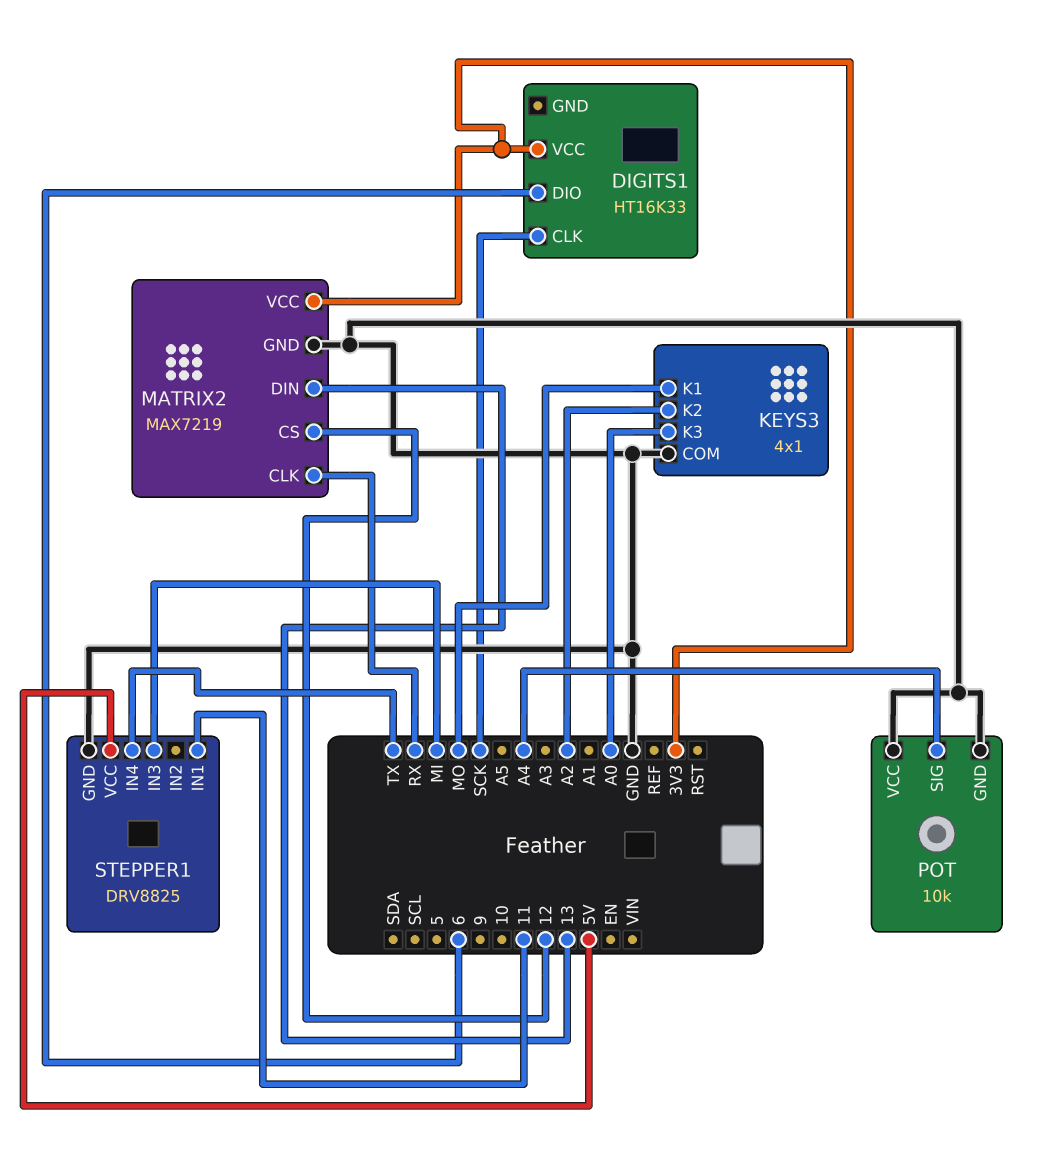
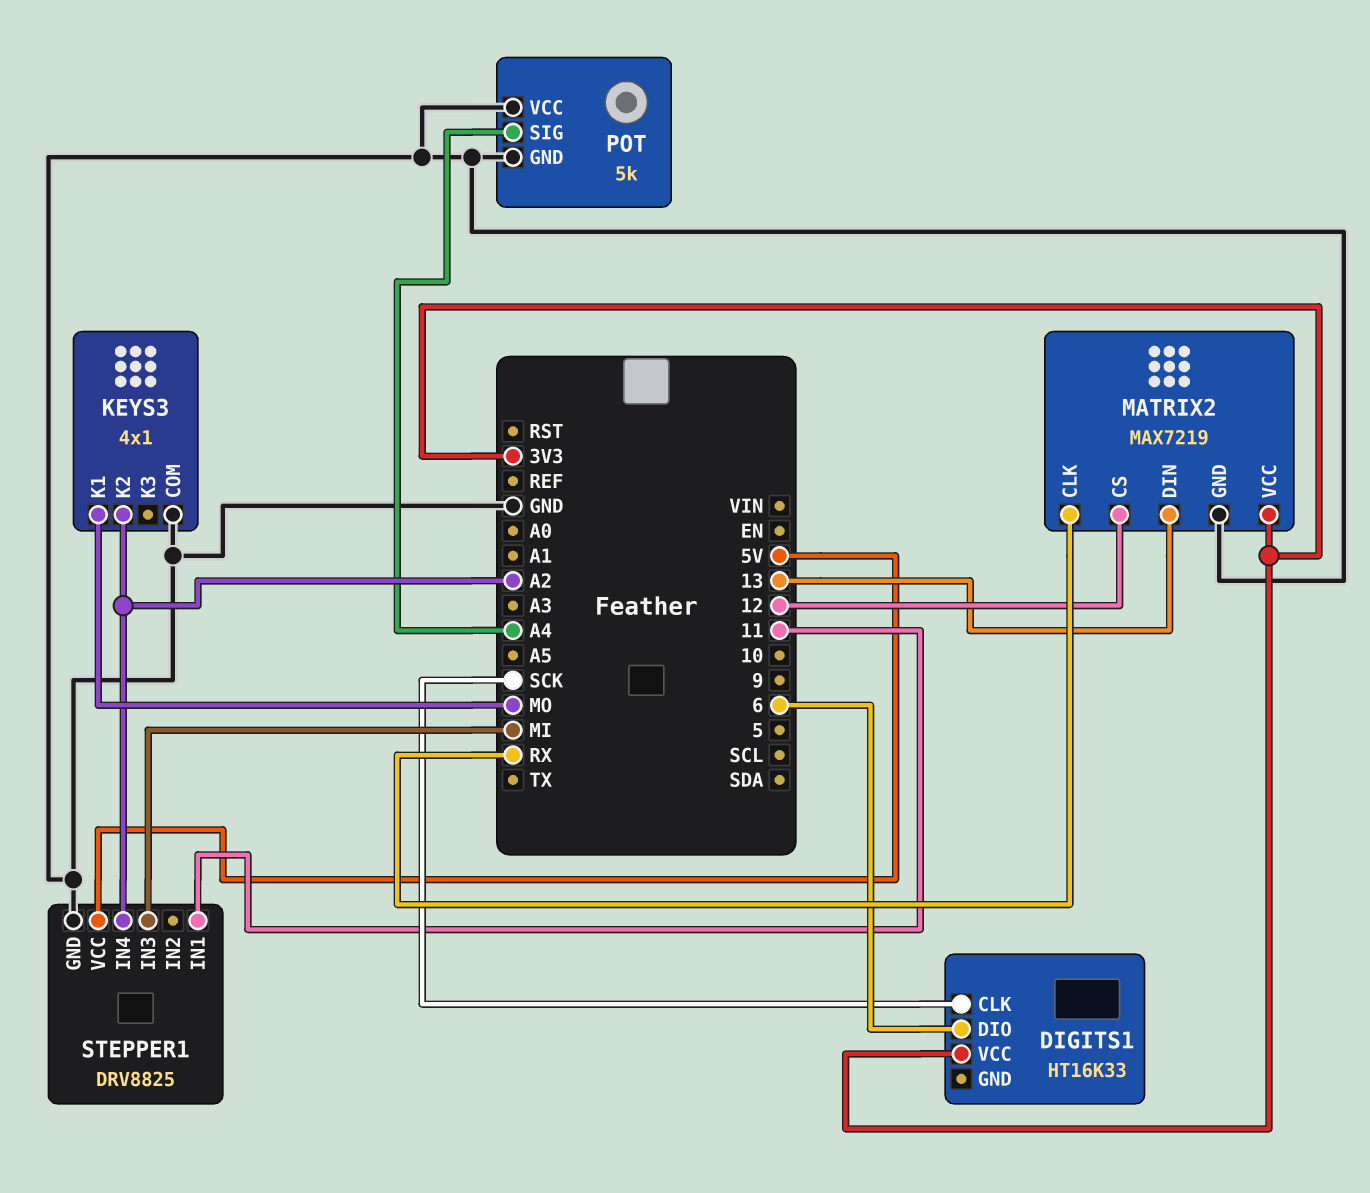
KEYS3 pin K3: A0 -> none
POT: 10k -> 5k
STEPPER1 pin IN4: TX -> A2

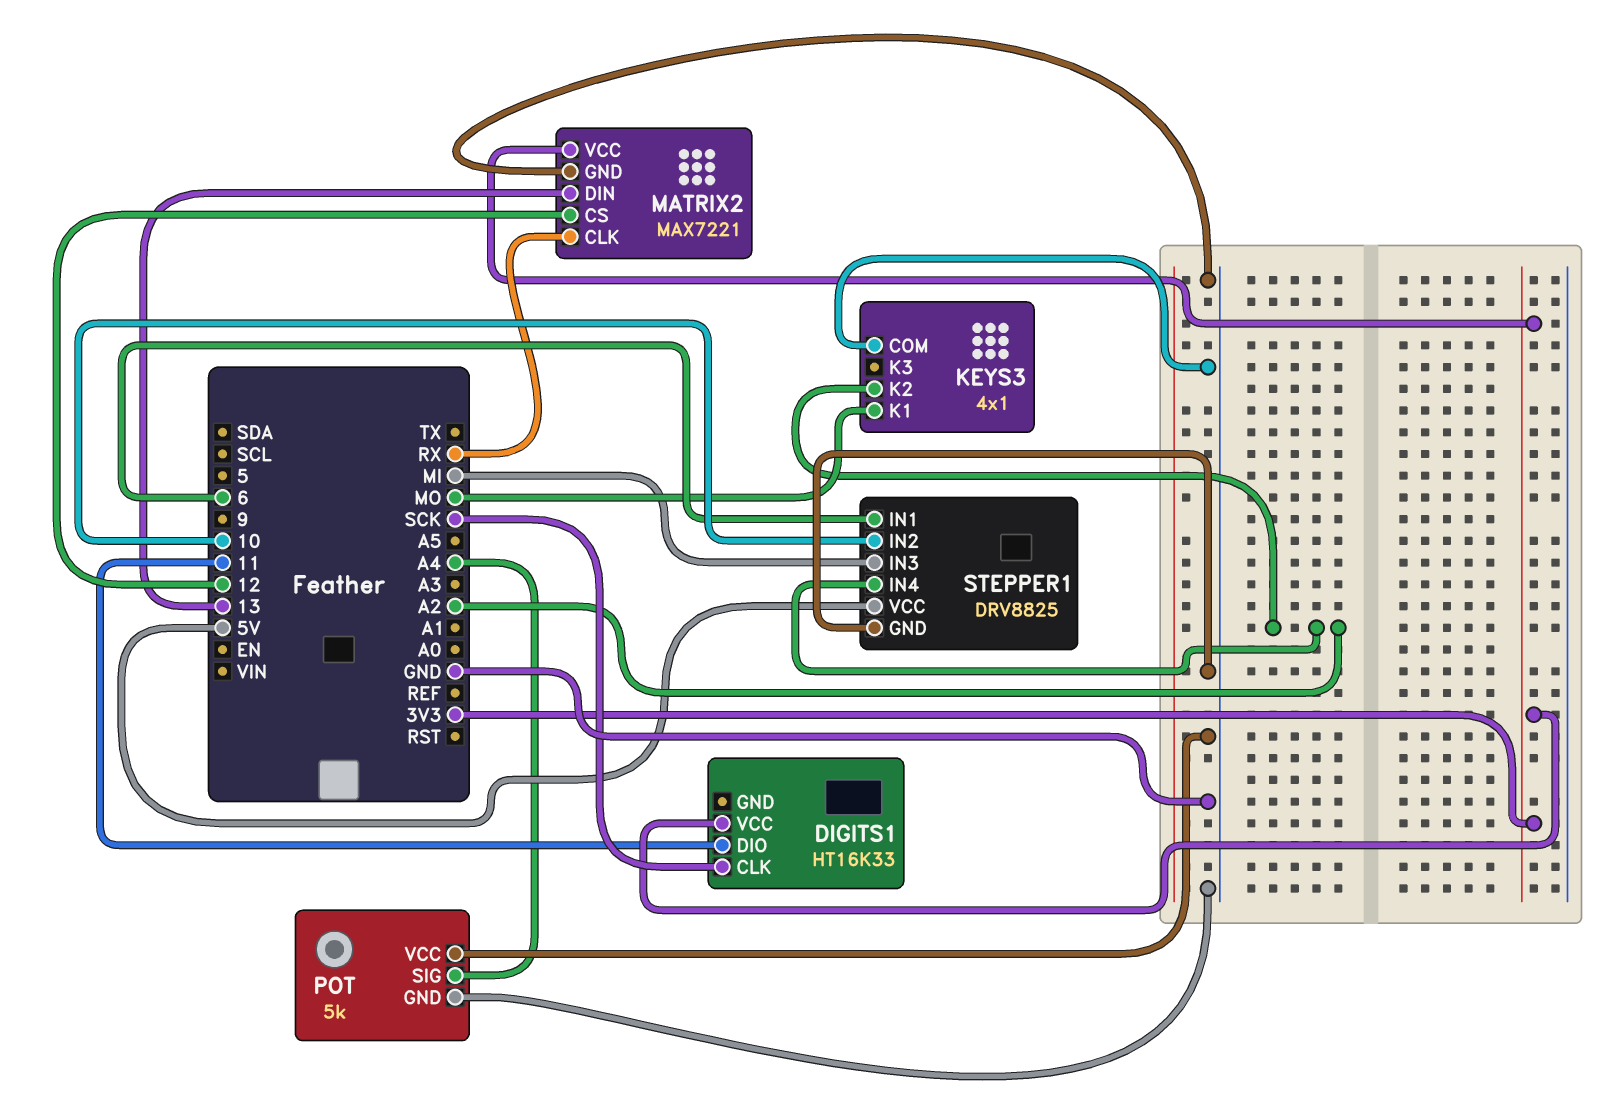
DIGITS1 pin DIO: 6 -> 11
MATRIX2: MAX7219 -> MAX7221
STEPPER1 pin IN1: 11 -> 6
STEPPER1 pin IN2: none -> 10

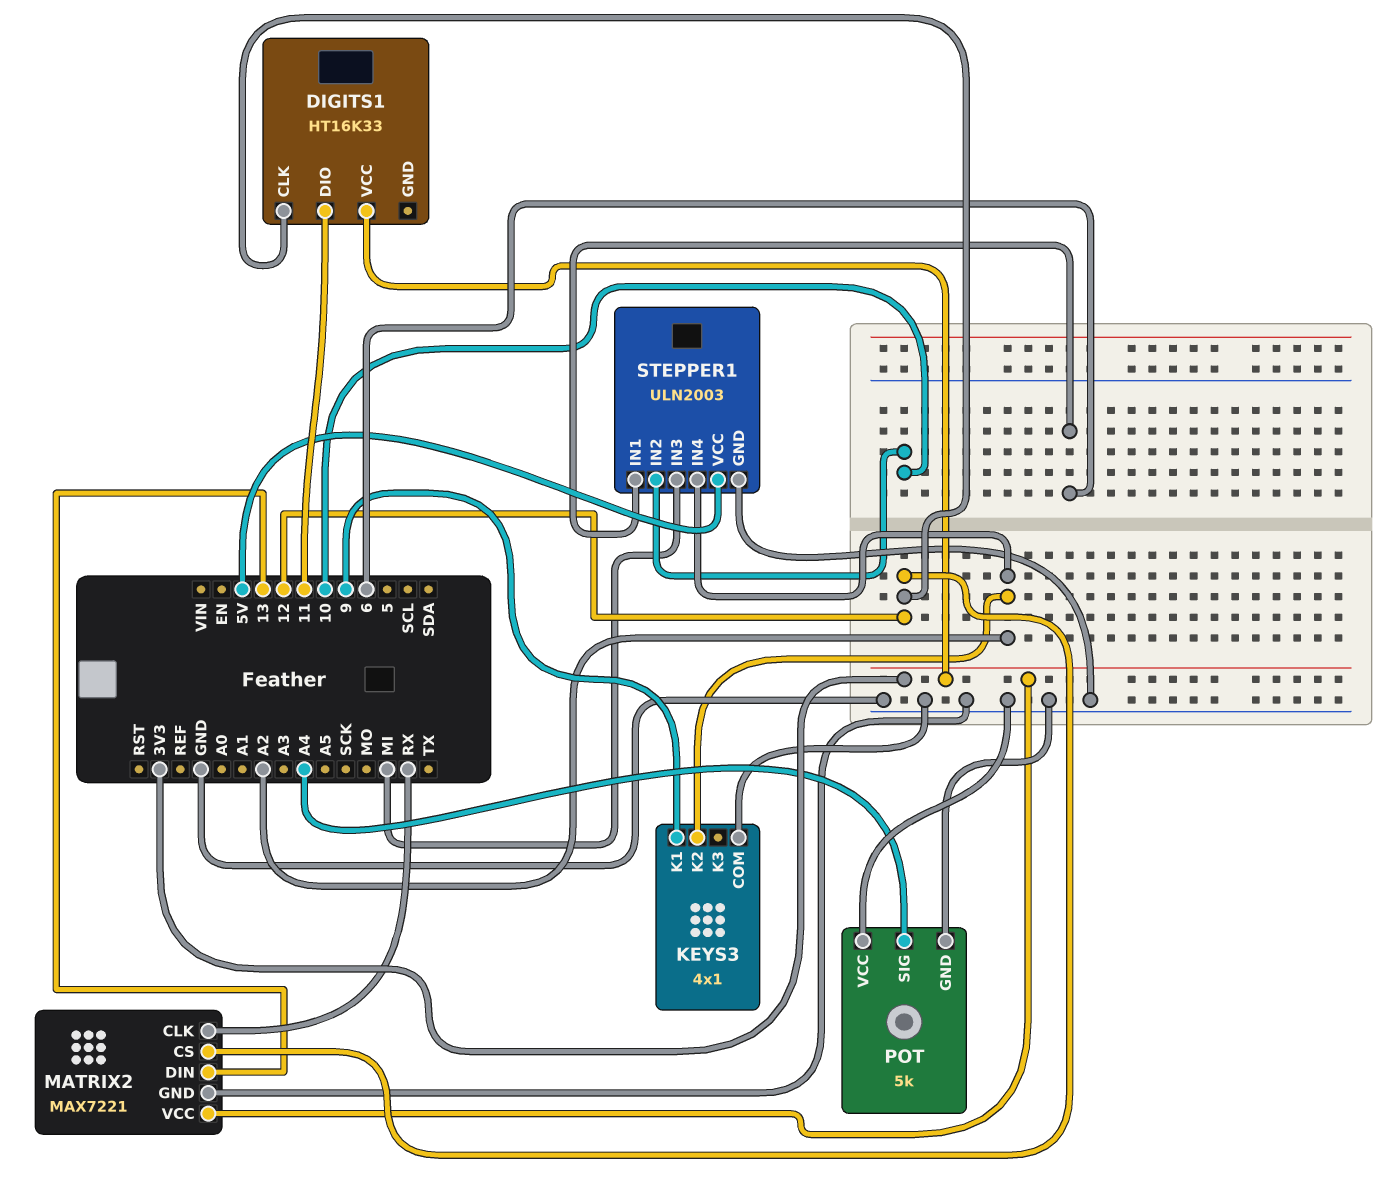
DIGITS1 pin CLK: SCK -> 12
KEYS3 pin K1: MO -> 9
STEPPER1: DRV8825 -> ULN2003

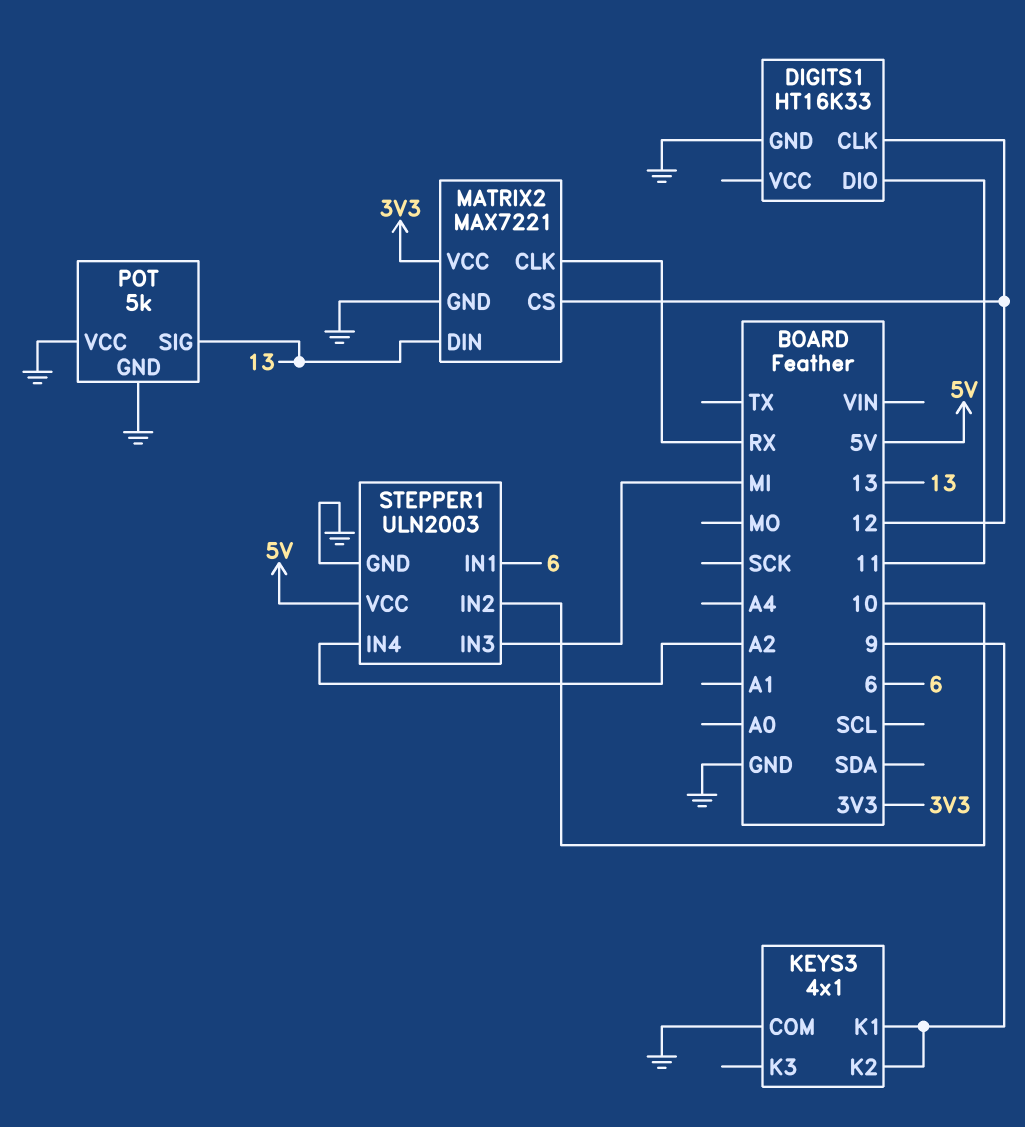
DIGITS1 pin GND: none -> GND
DIGITS1 pin VCC: 3V3 -> none
KEYS3 pin K2: A2 -> 9
POT pin SIG: A4 -> 13

